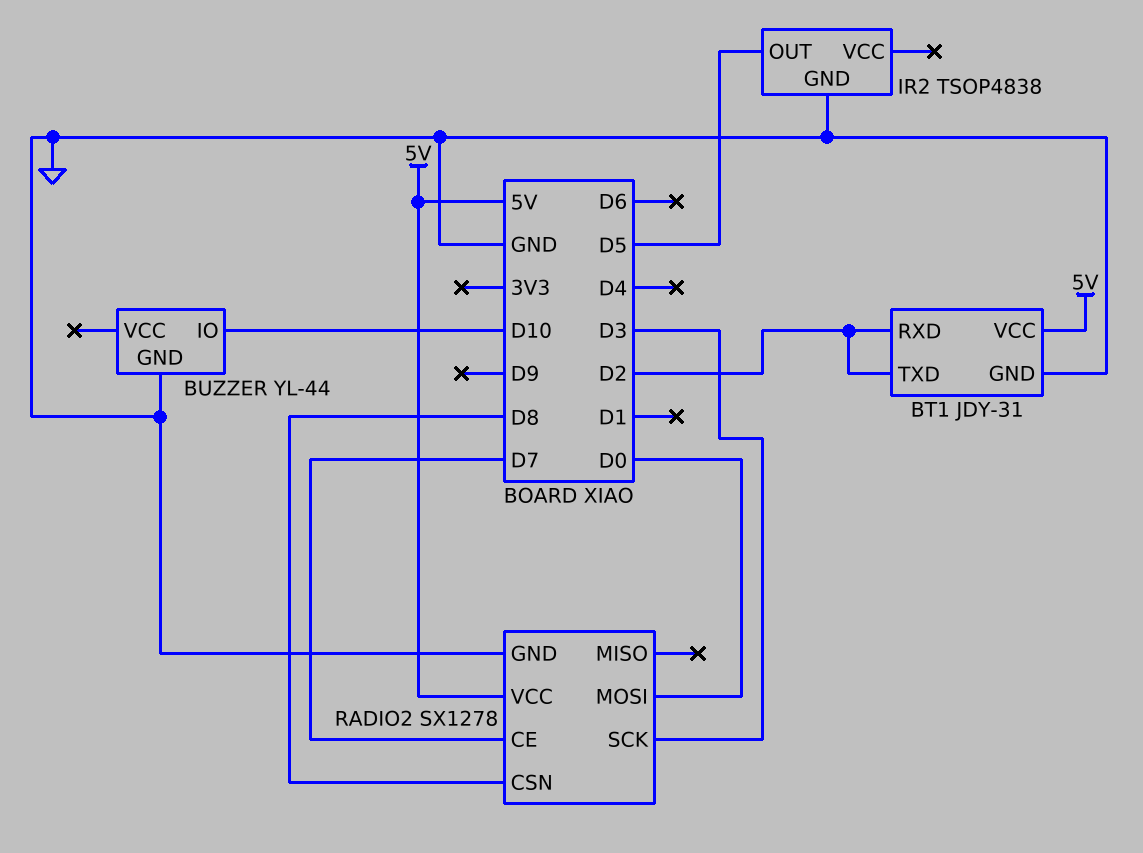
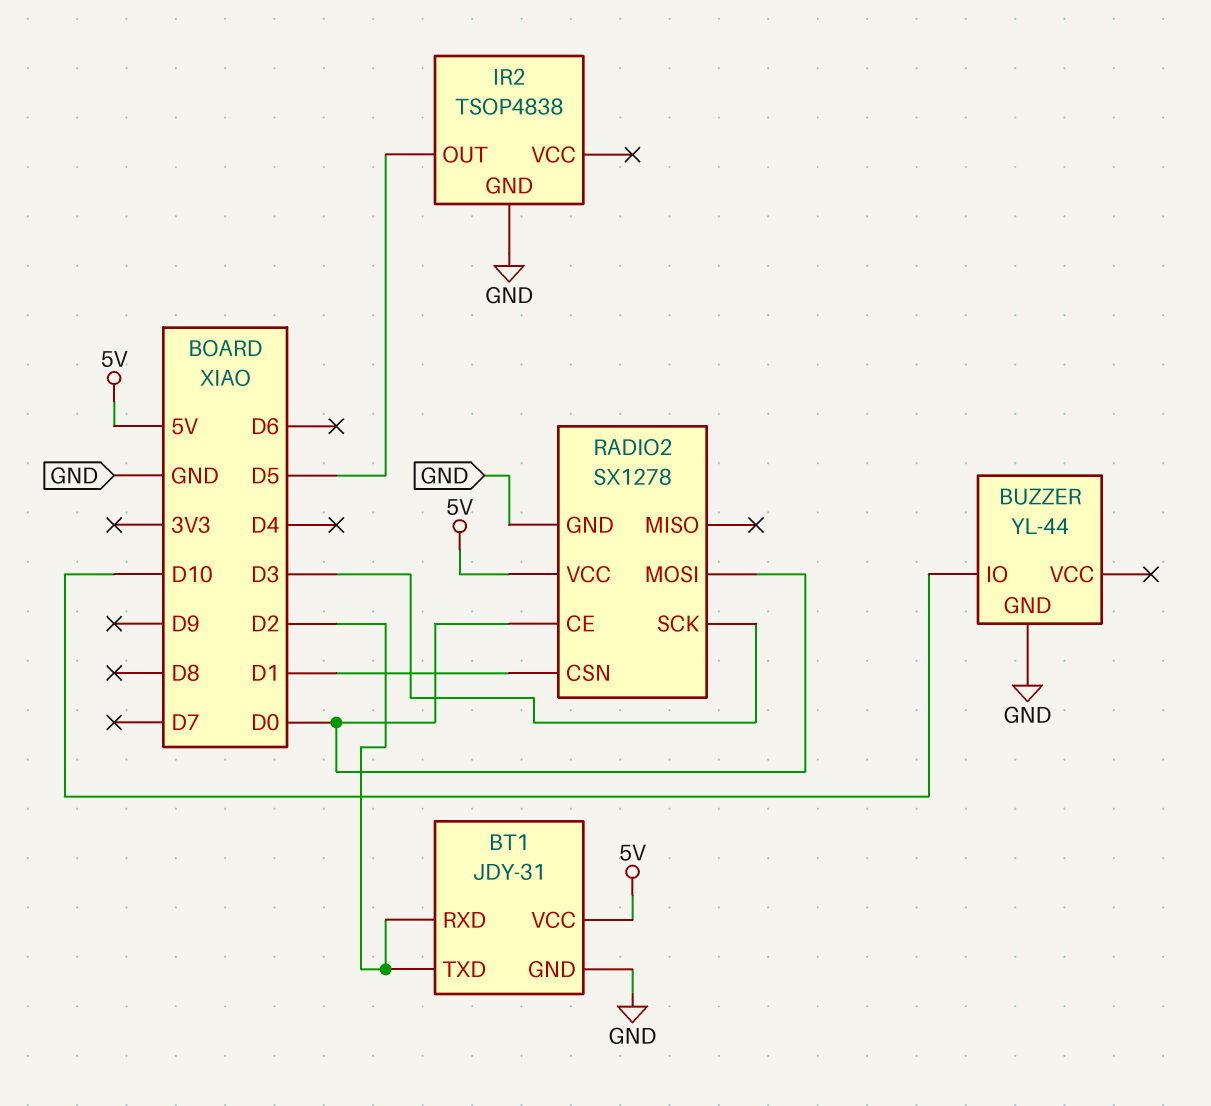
RADIO2 pin CE: D7 -> D0
RADIO2 pin CSN: D8 -> D1

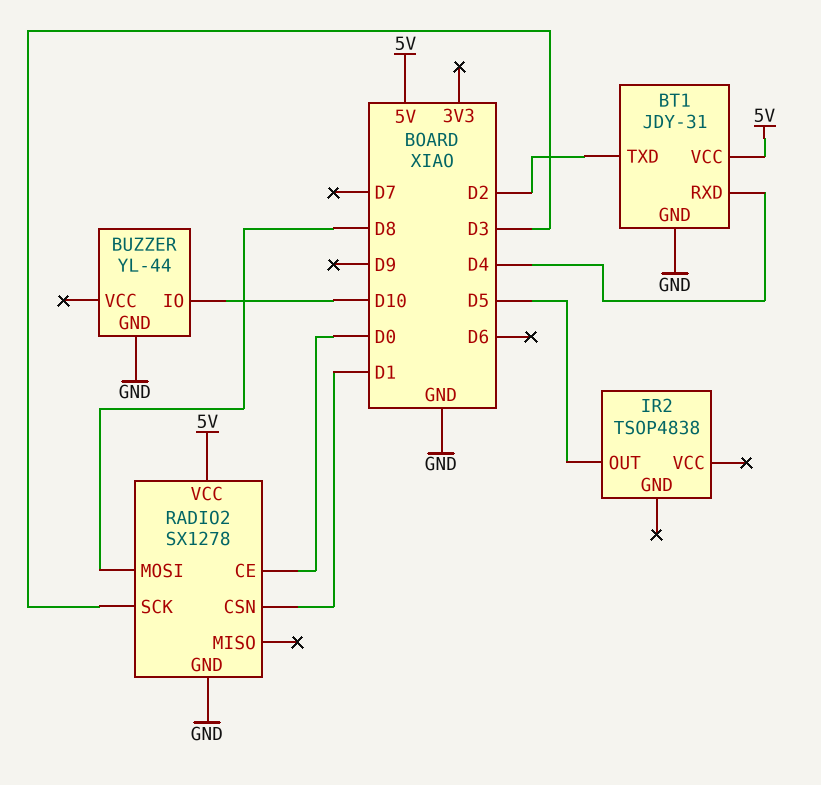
BT1 pin RXD: D2 -> D4
IR2 pin GND: GND -> none
RADIO2 pin MOSI: D0 -> D8

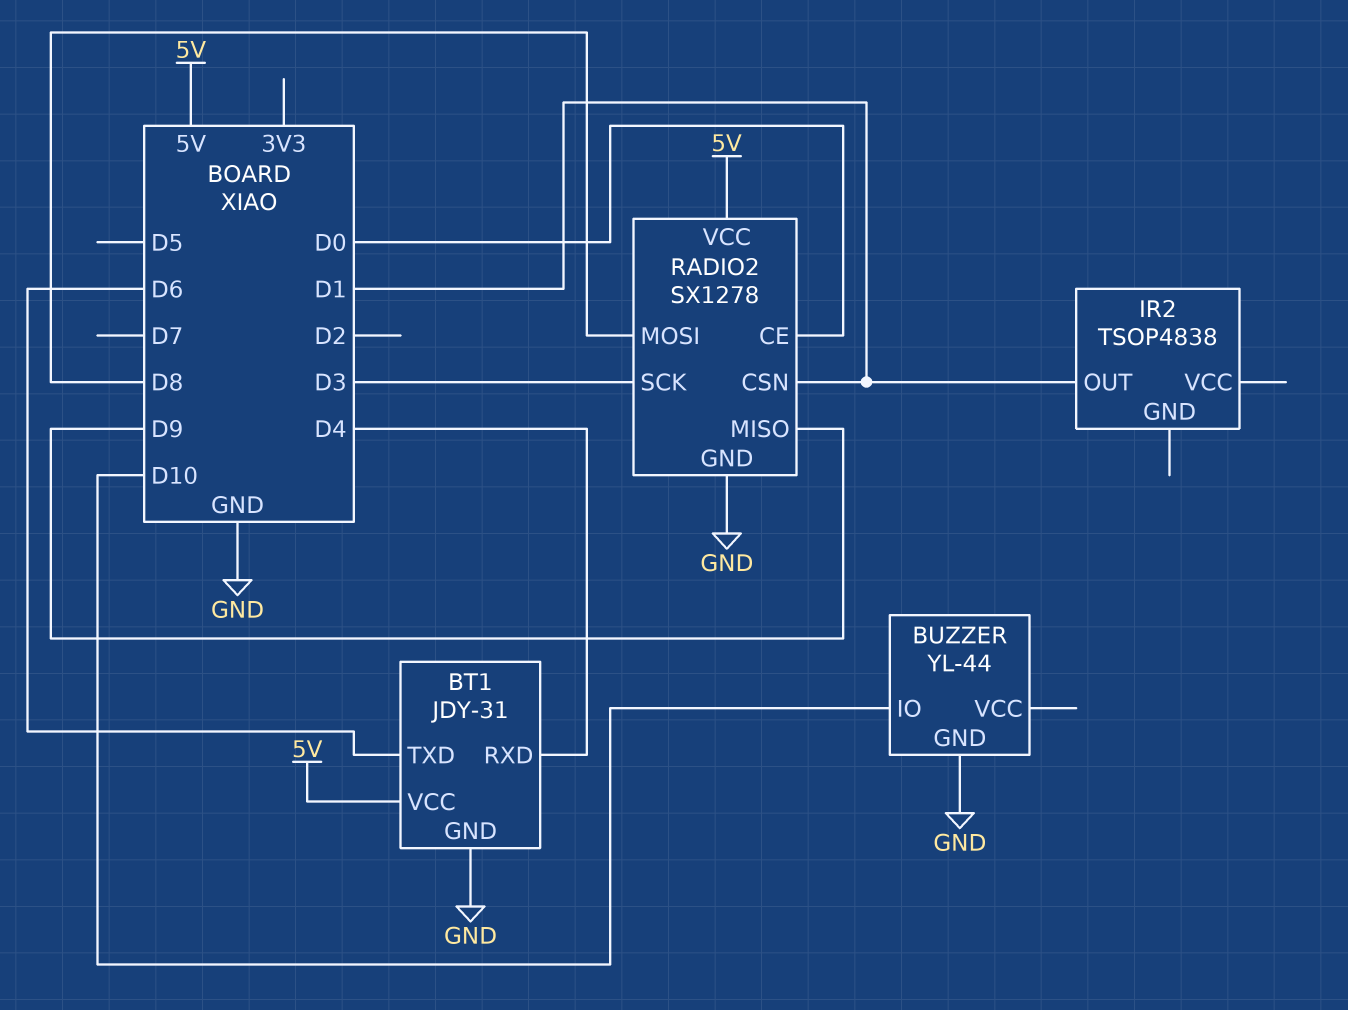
BT1 pin TXD: D2 -> D6
IR2 pin OUT: D5 -> D1
RADIO2 pin MISO: none -> D9

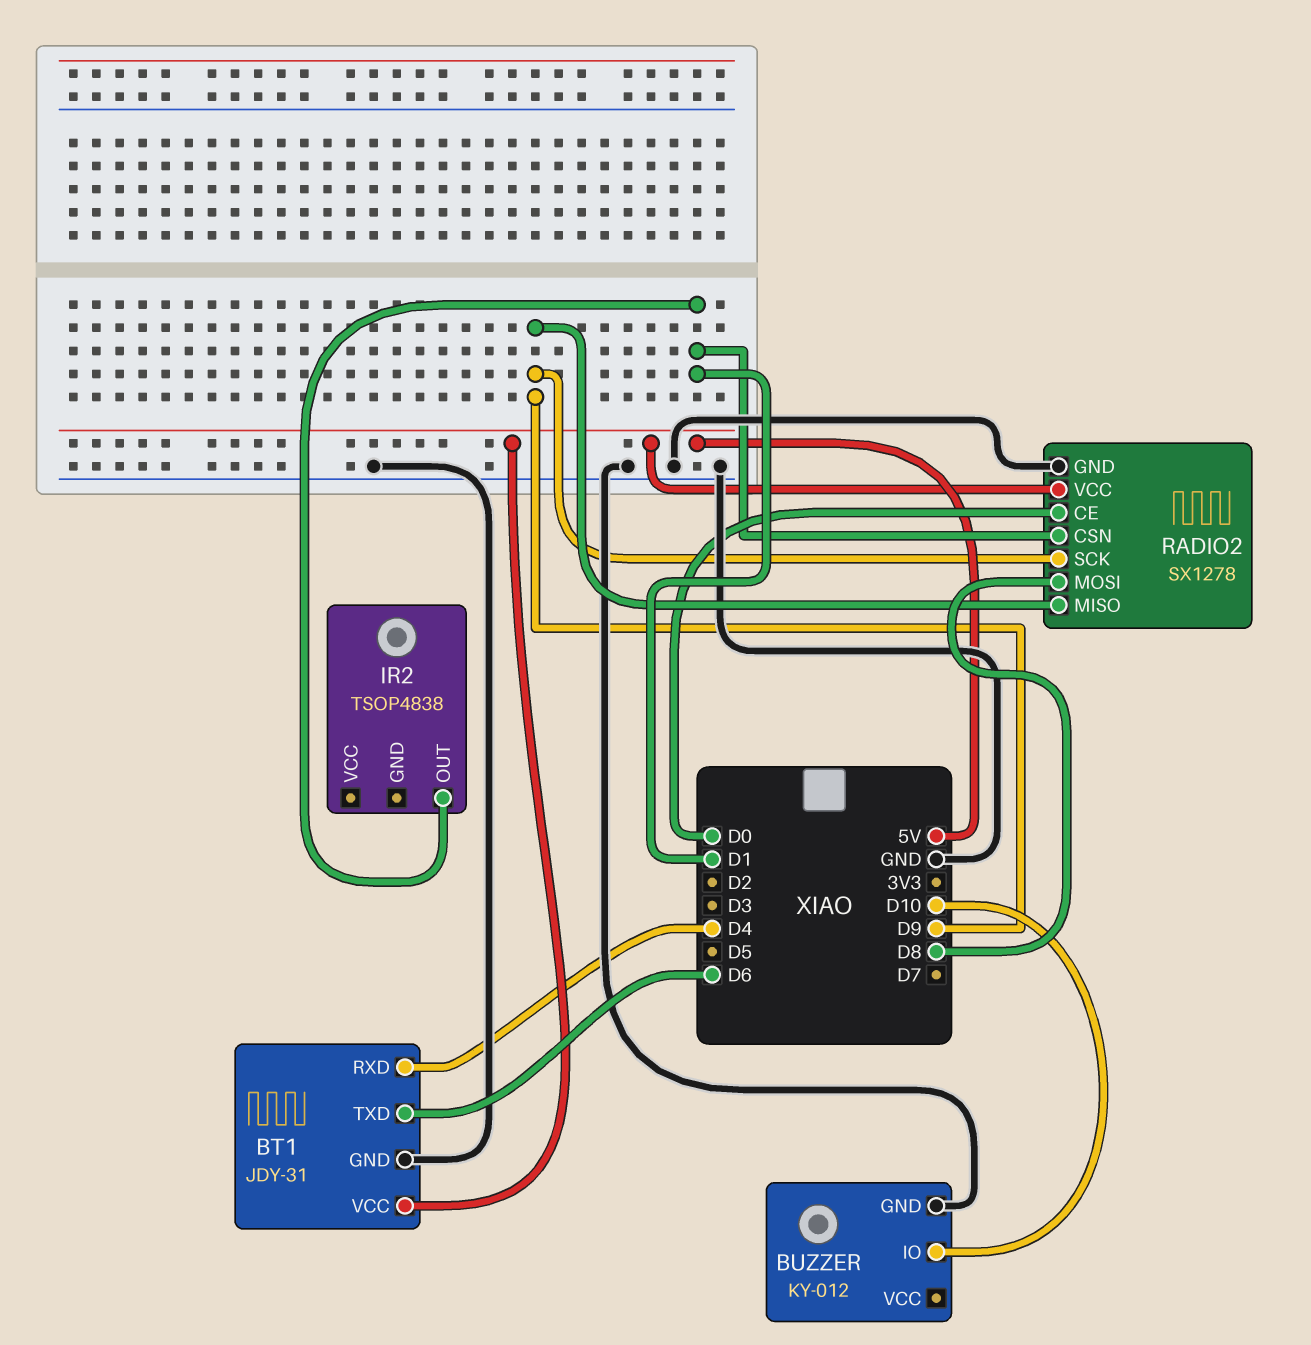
BUZZER: YL-44 -> KY-012
RADIO2 pin SCK: D3 -> D9

